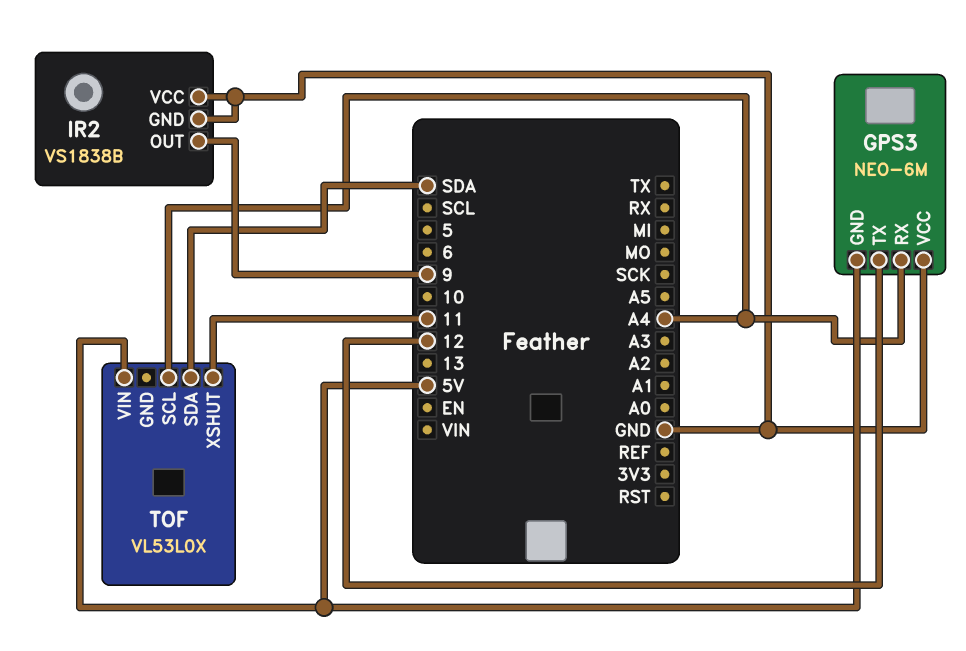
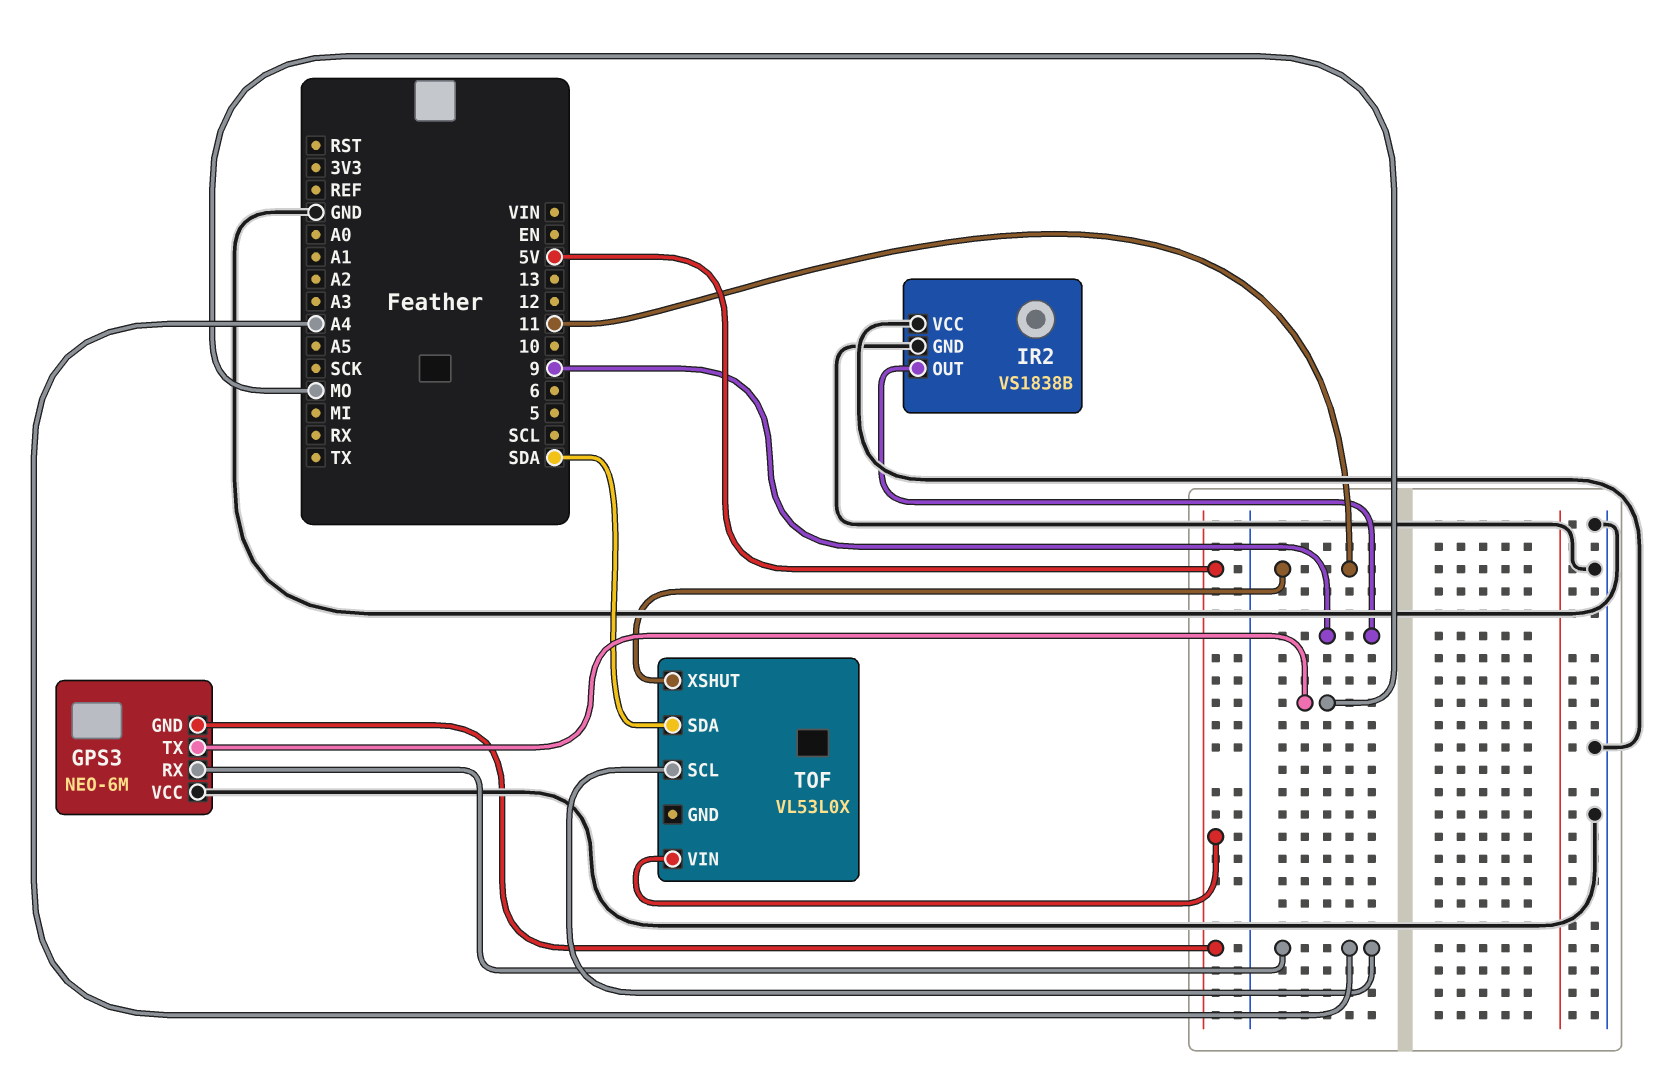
GPS3 pin TX: 12 -> MO

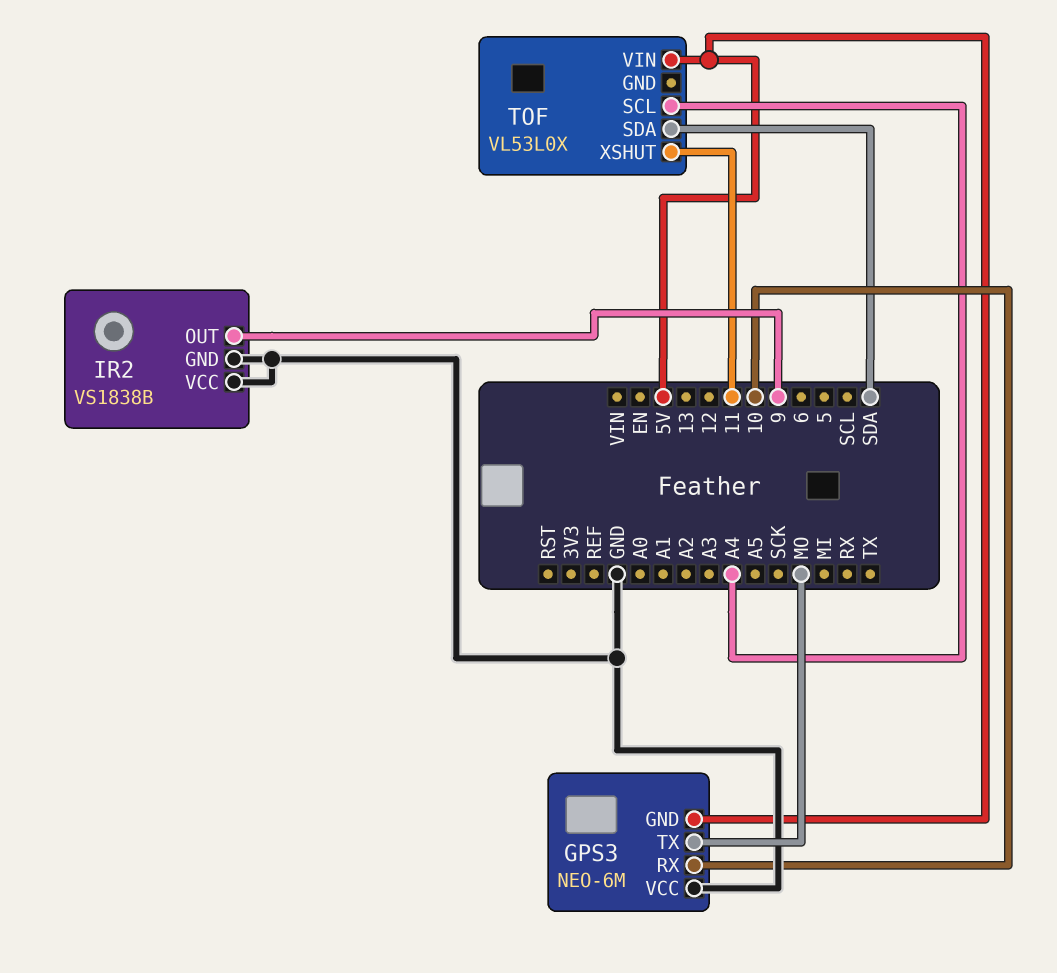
GPS3 pin RX: A4 -> 10

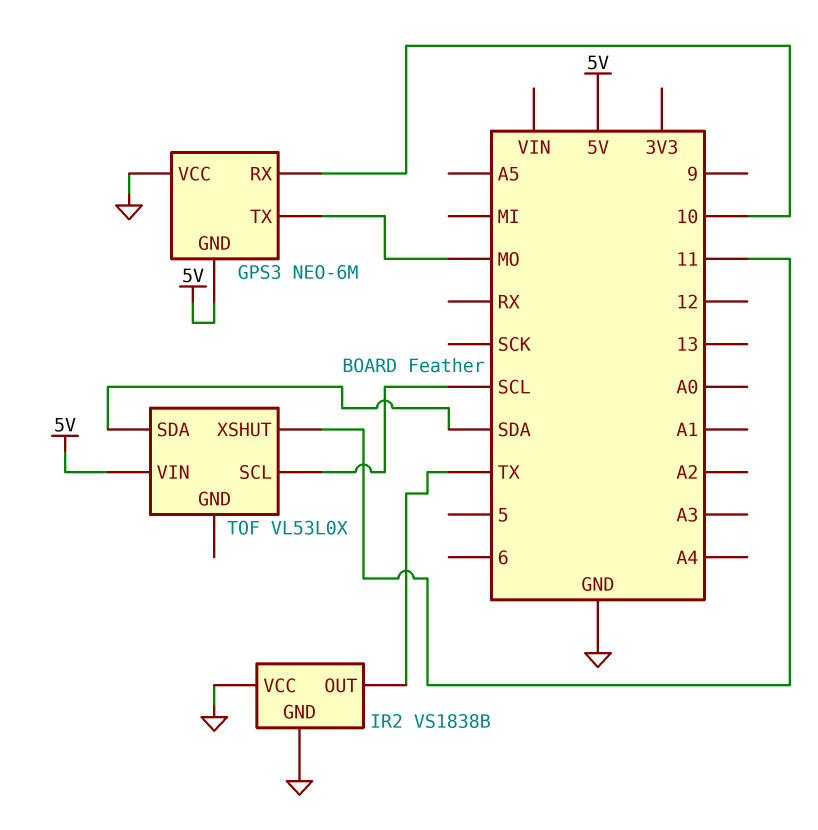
IR2 pin OUT: 9 -> TX
TOF pin SCL: A4 -> SCL

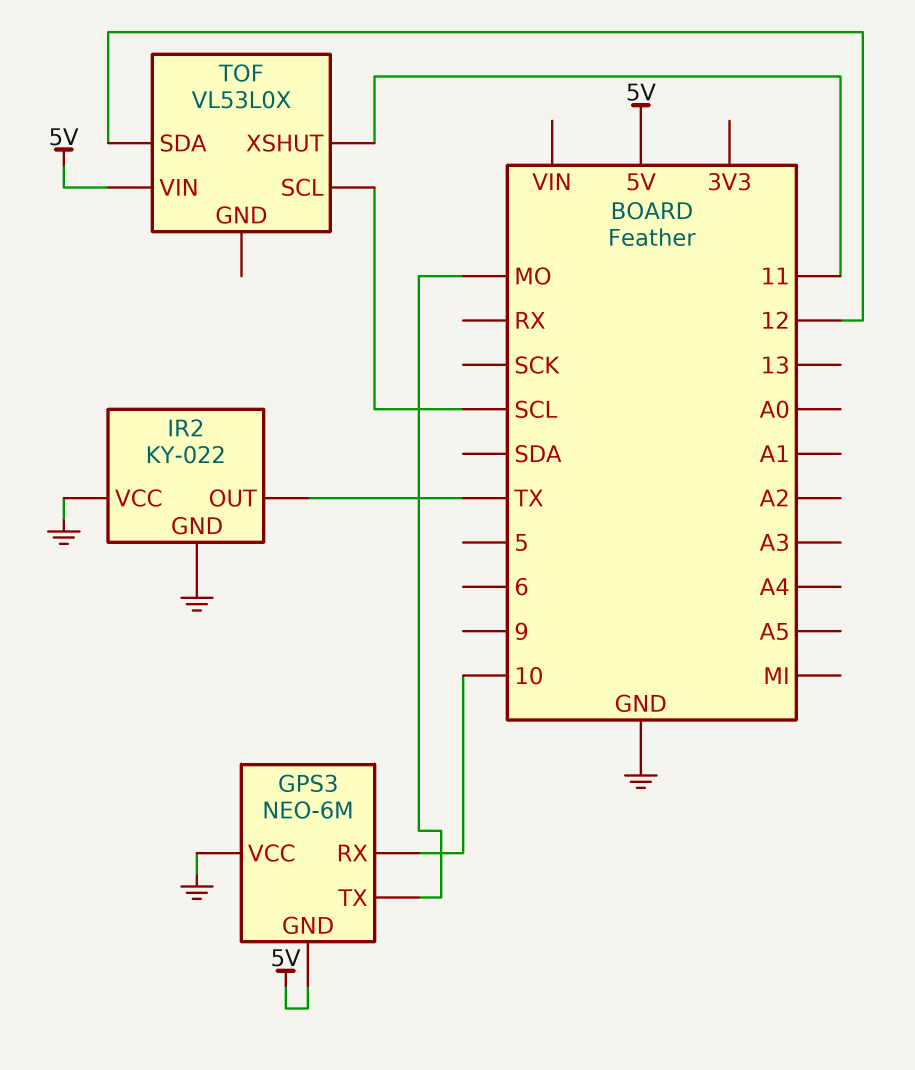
IR2: VS1838B -> KY-022
TOF pin SDA: SDA -> 12

